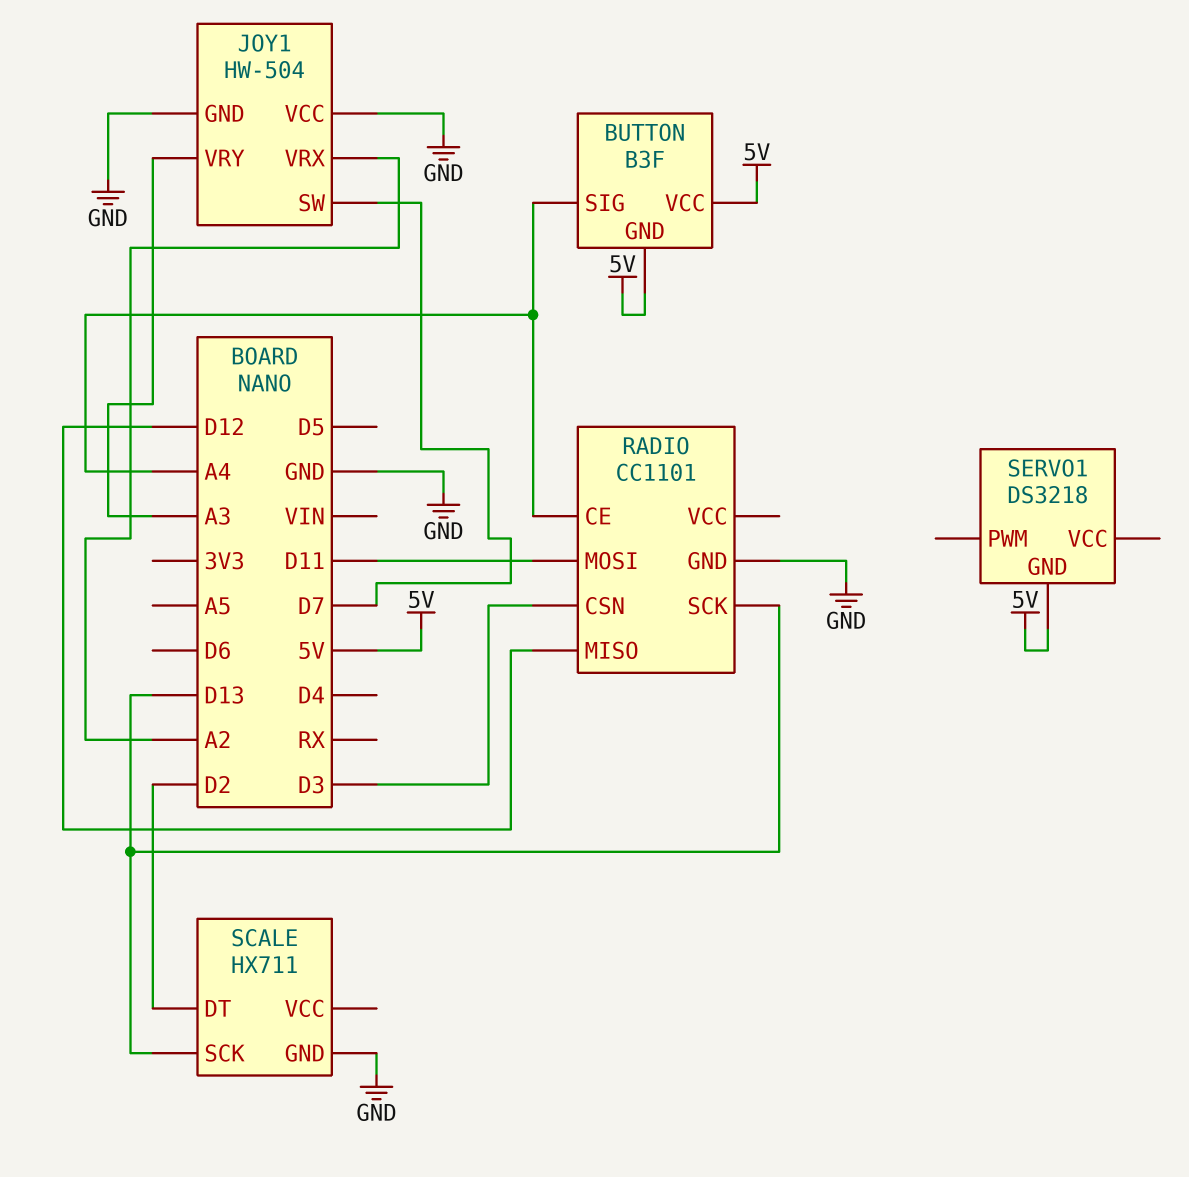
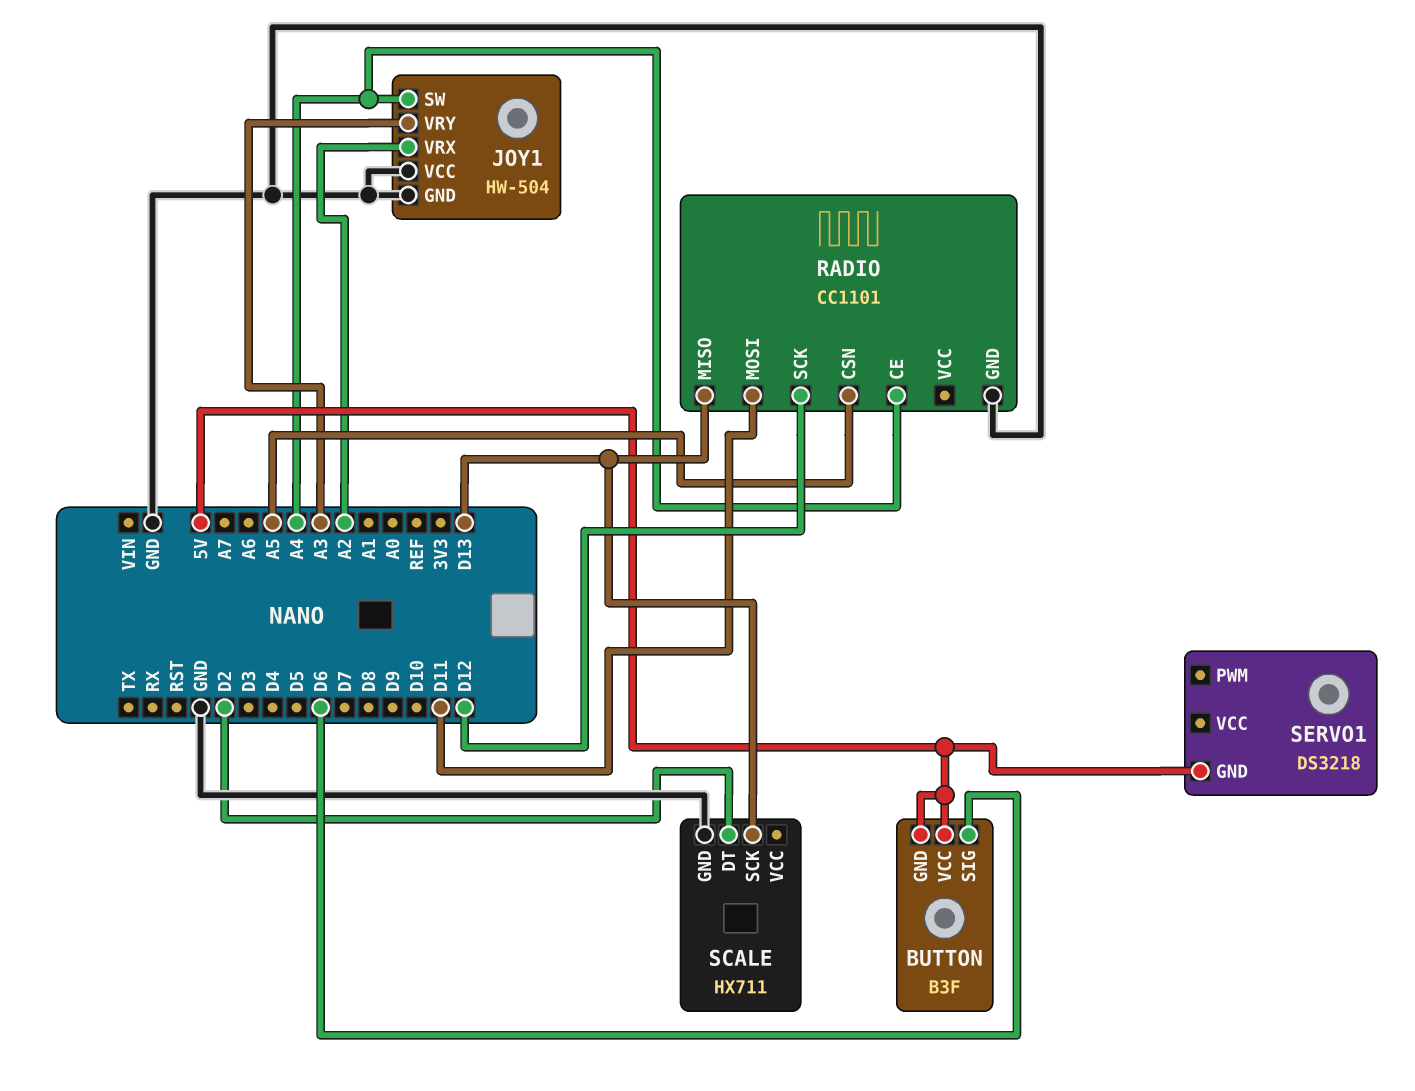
BUTTON pin SIG: A4 -> D6
JOY1 pin SW: D7 -> A4
RADIO pin CSN: D3 -> A5
RADIO pin MISO: D12 -> D13
RADIO pin SCK: D13 -> D12

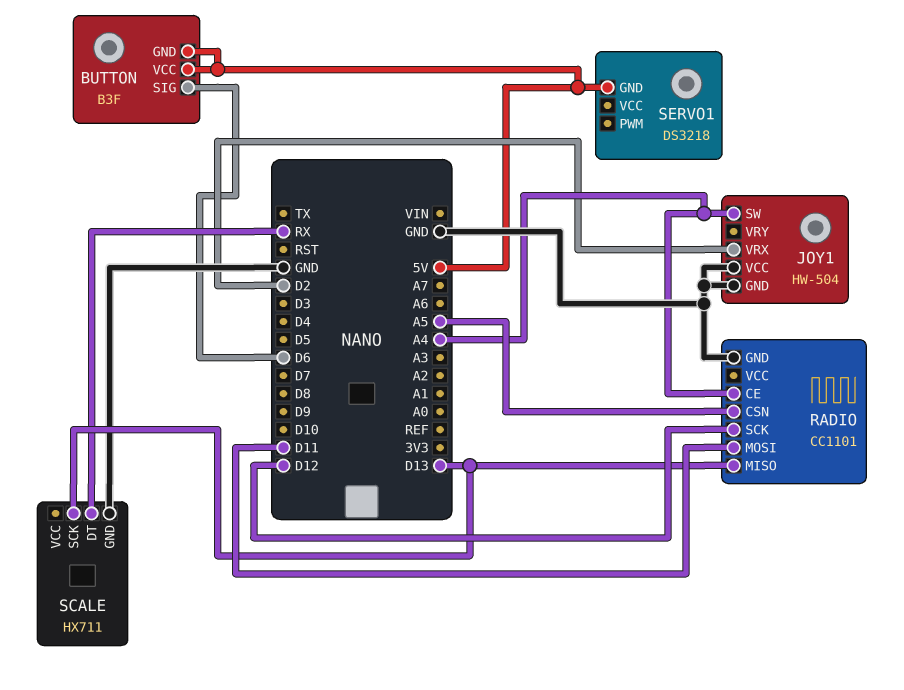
JOY1 pin VRX: A2 -> D2
JOY1 pin VRY: A3 -> none
SCALE pin DT: D2 -> RX

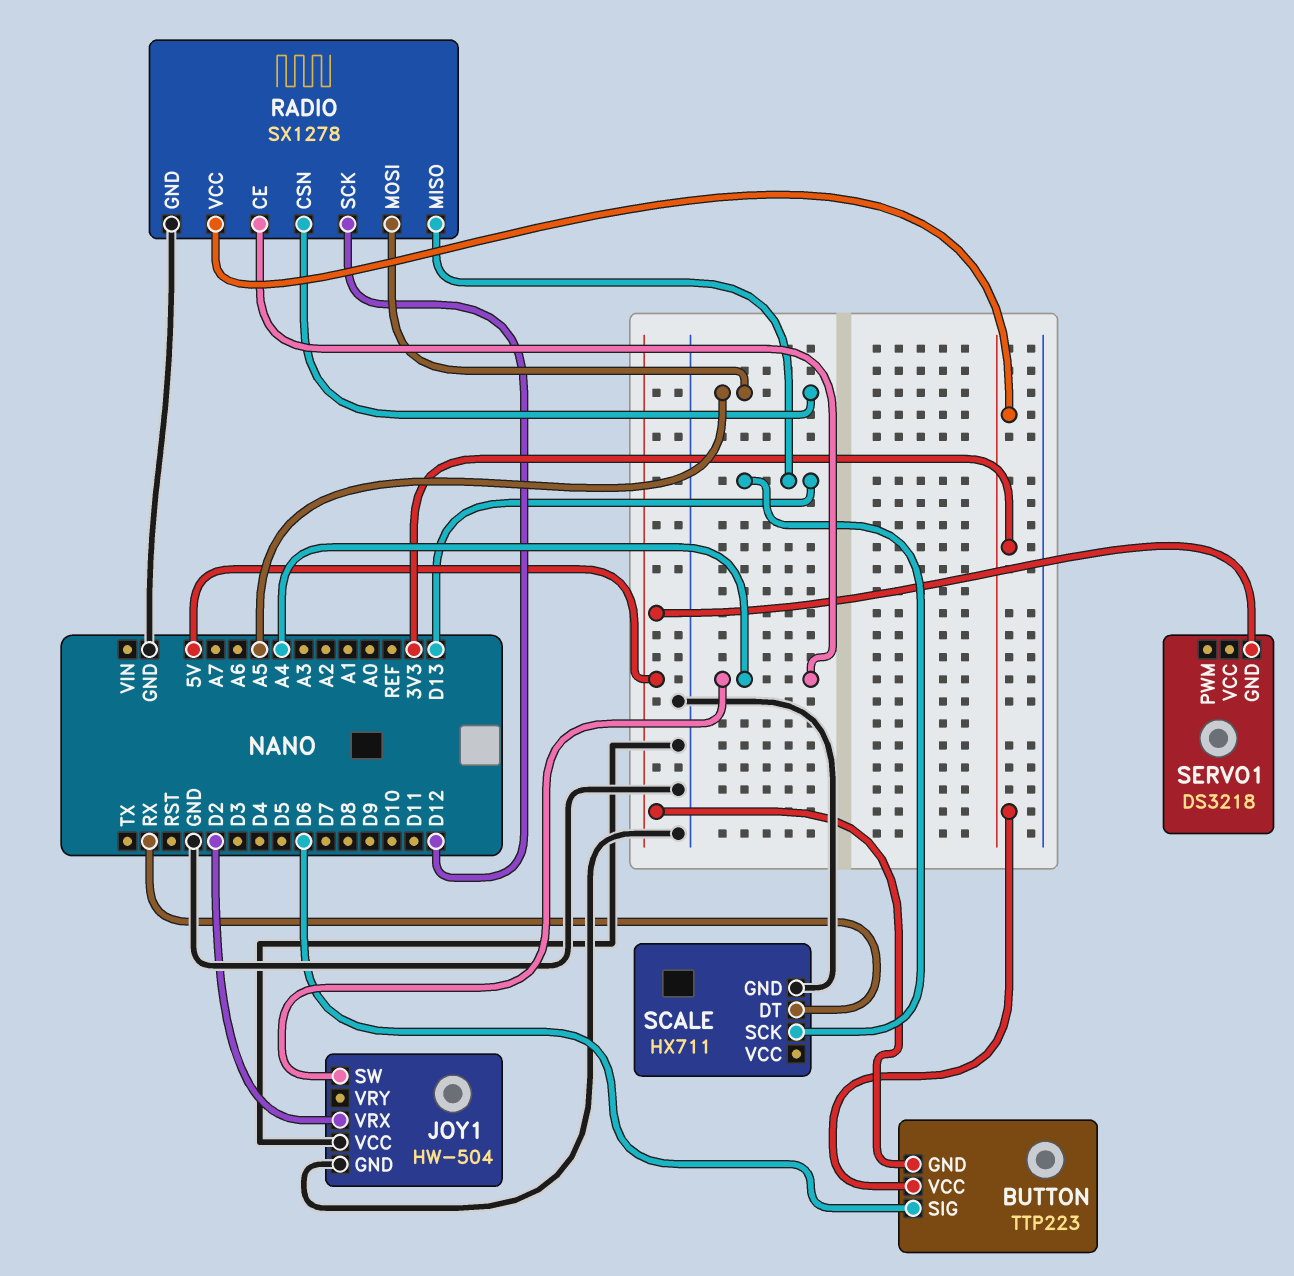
BUTTON: B3F -> TTP223
BUTTON pin VCC: 5V -> 3V3
RADIO: CC1101 -> SX1278
RADIO pin MOSI: D11 -> A5
RADIO pin VCC: none -> 3V3

